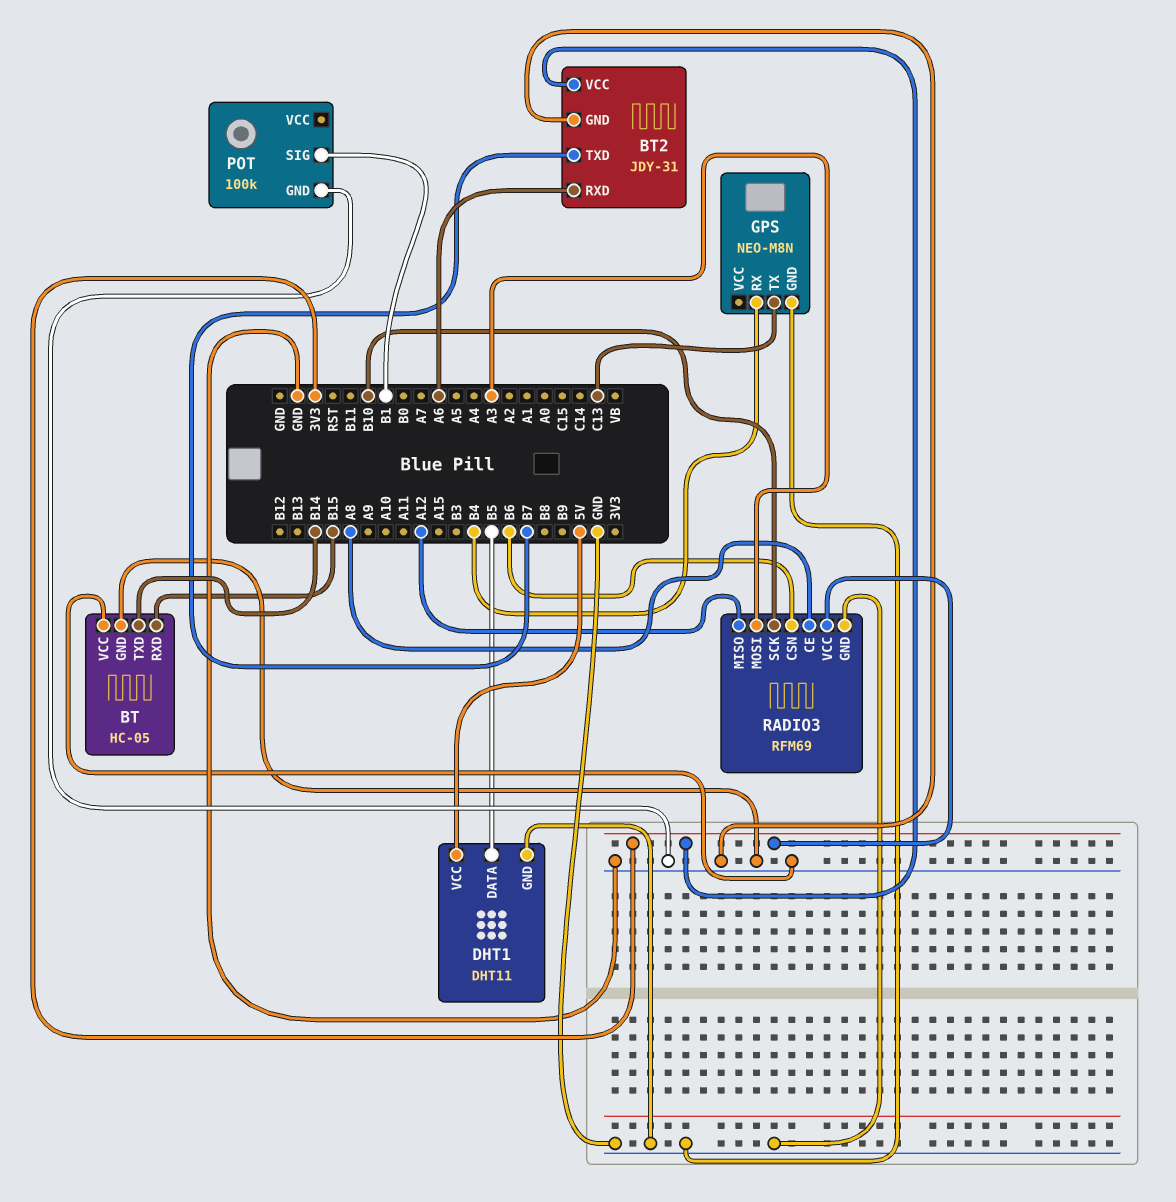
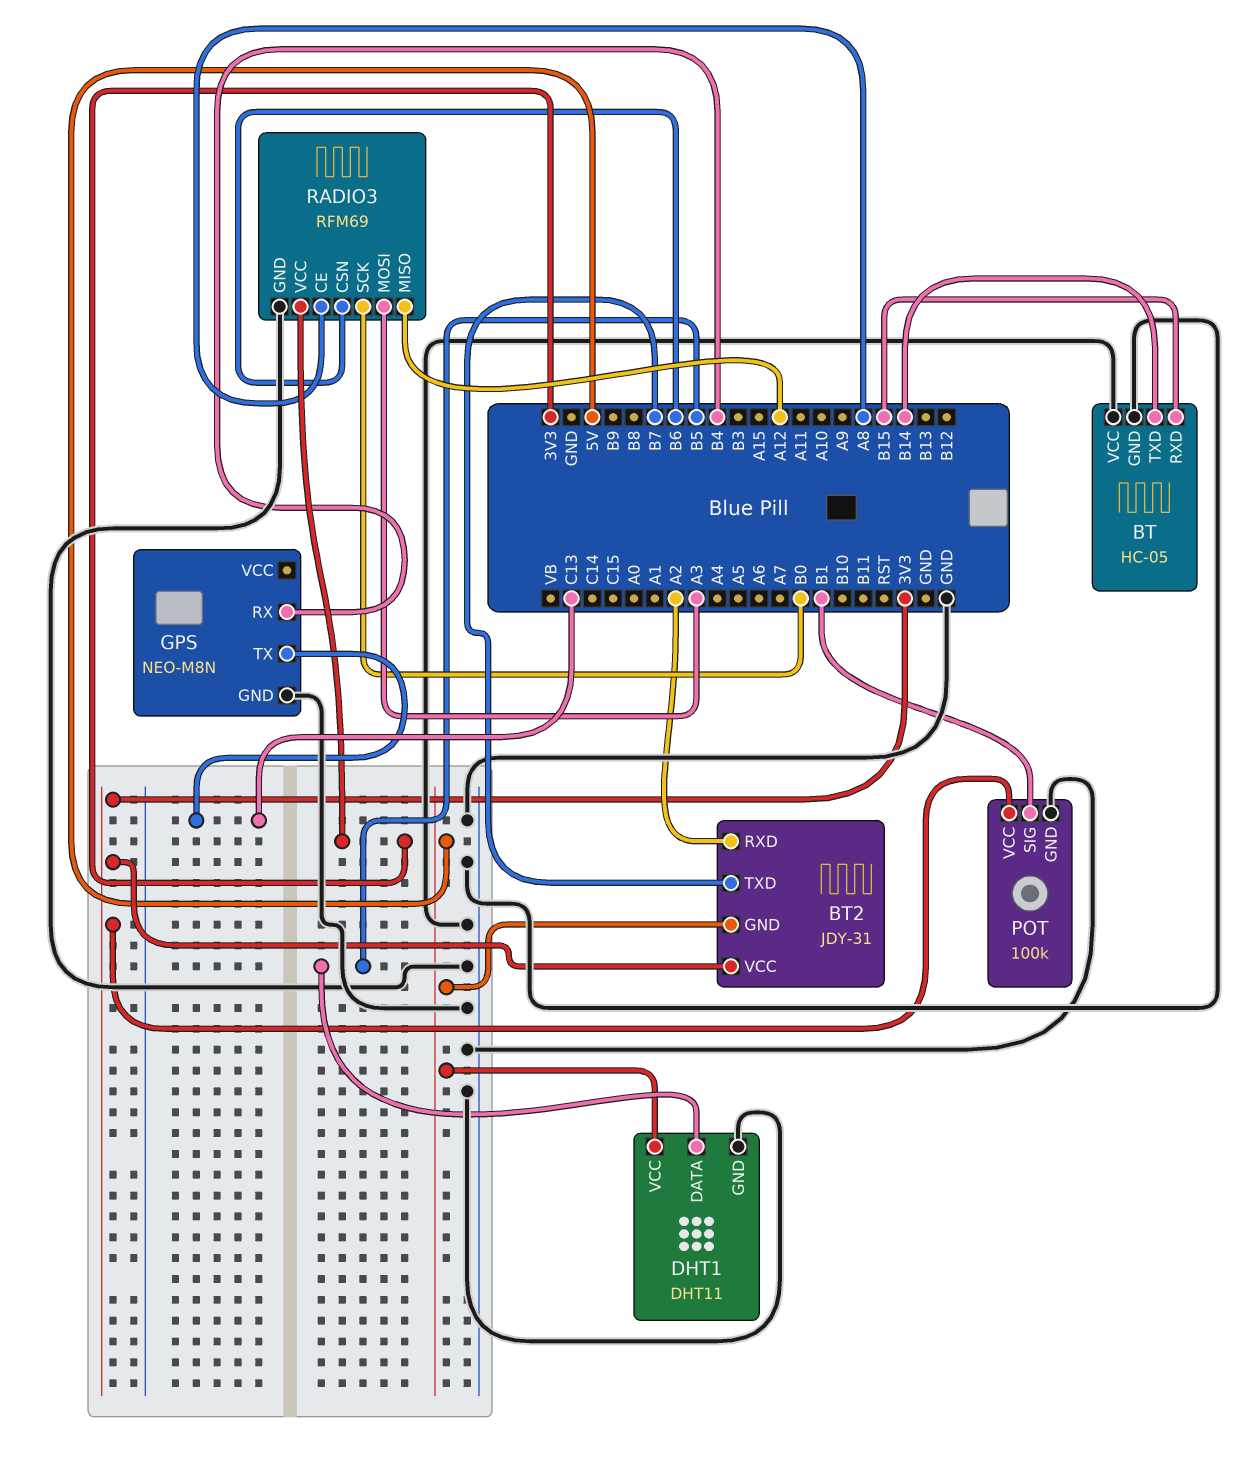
BT2 pin GND: GND -> 5V
BT2 pin RXD: A6 -> A2
POT pin VCC: none -> 3V3
RADIO3 pin SCK: B10 -> B0

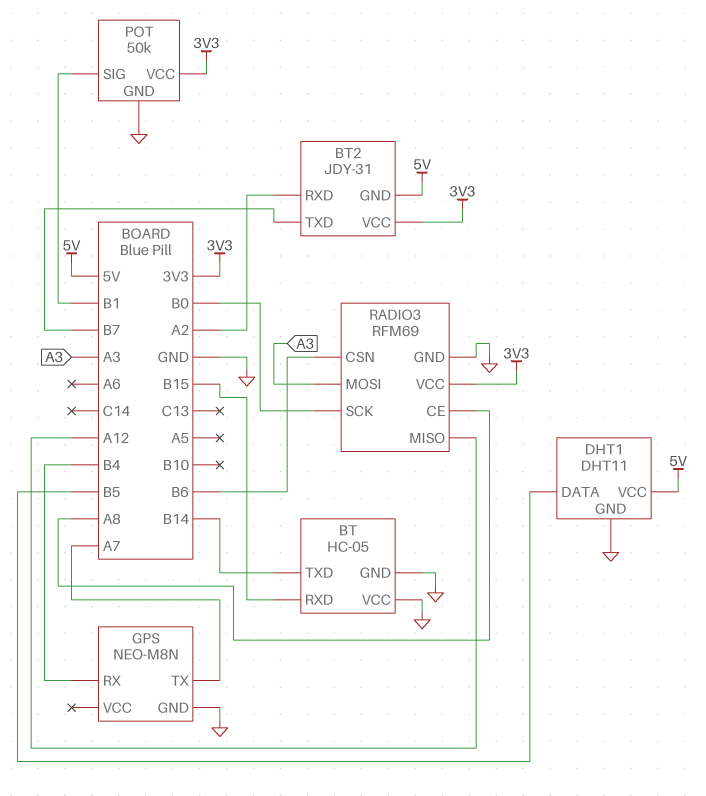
GPS pin TX: C13 -> A7
POT: 100k -> 50k

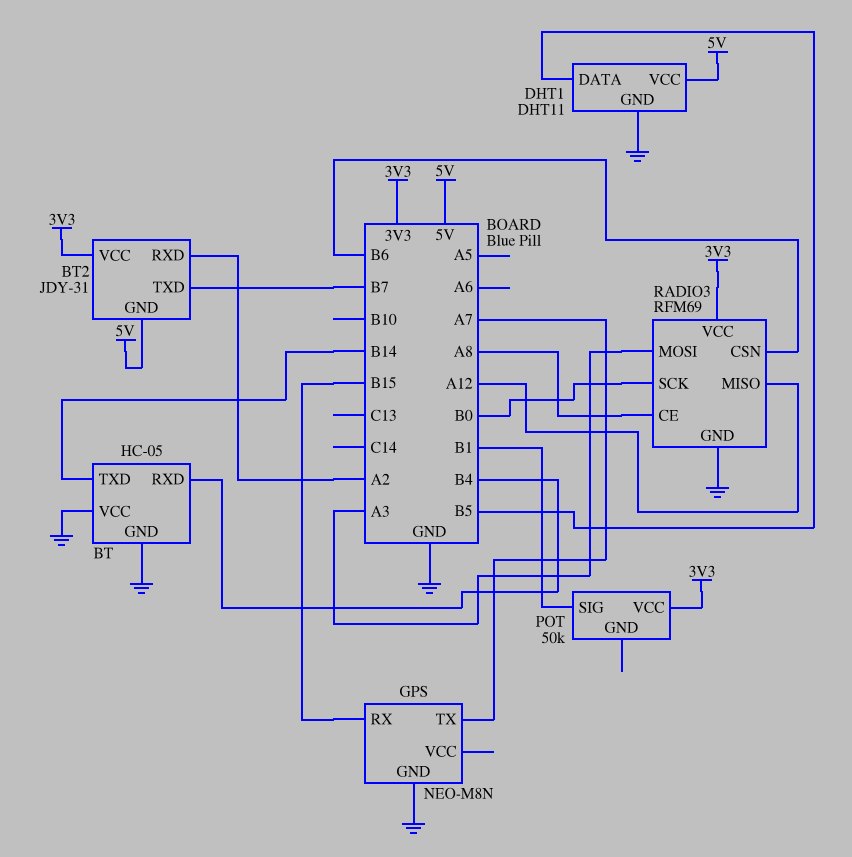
BT pin RXD: B15 -> B4
GPS pin RX: B4 -> B15
POT pin GND: GND -> none

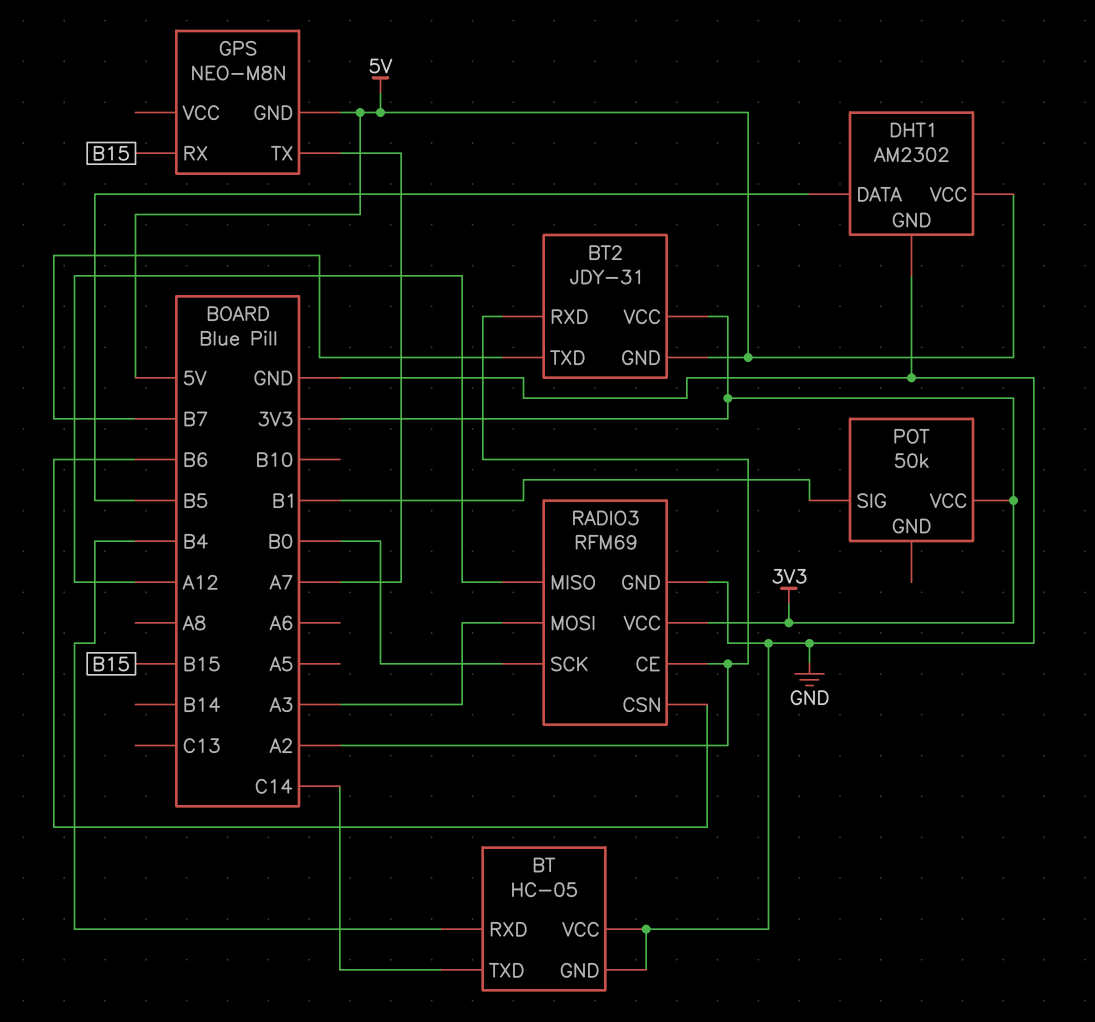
BT pin TXD: B14 -> C14
DHT1: DHT11 -> AM2302
GPS pin GND: GND -> 5V
RADIO3 pin CE: A8 -> A2

